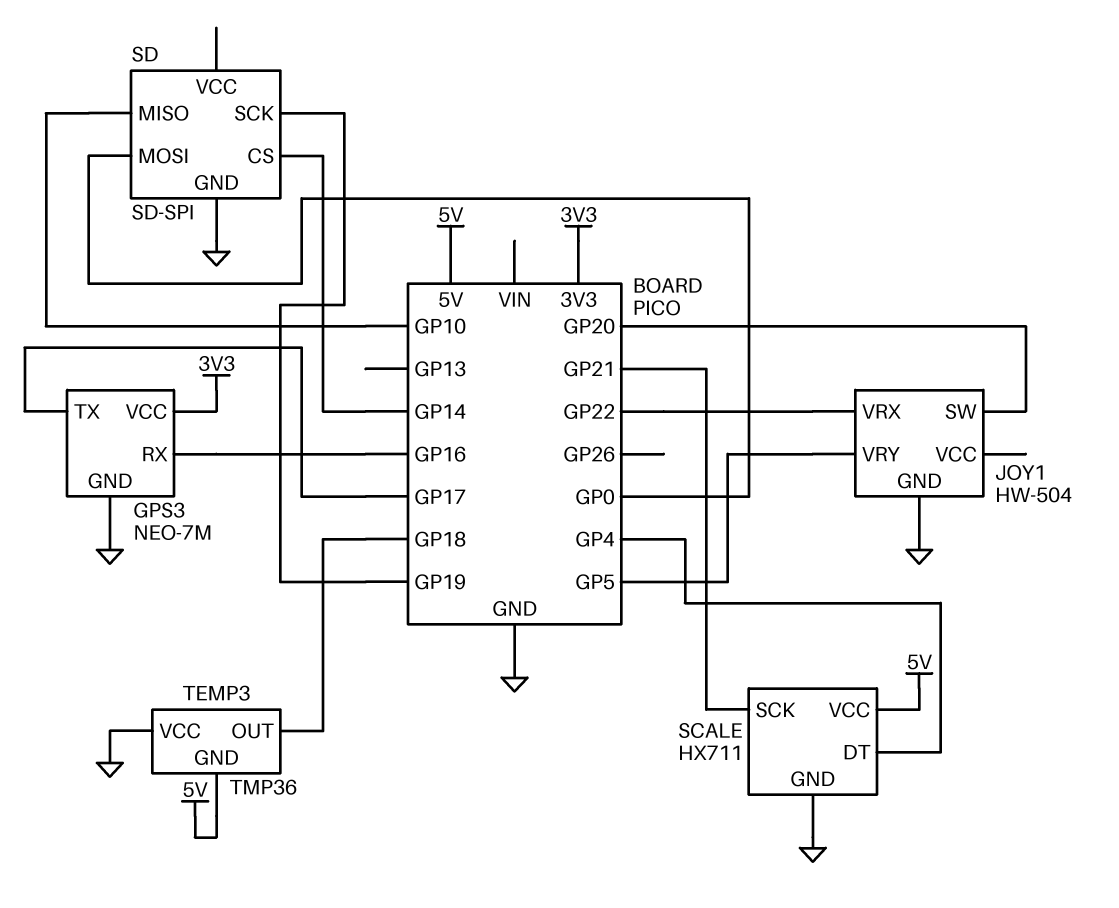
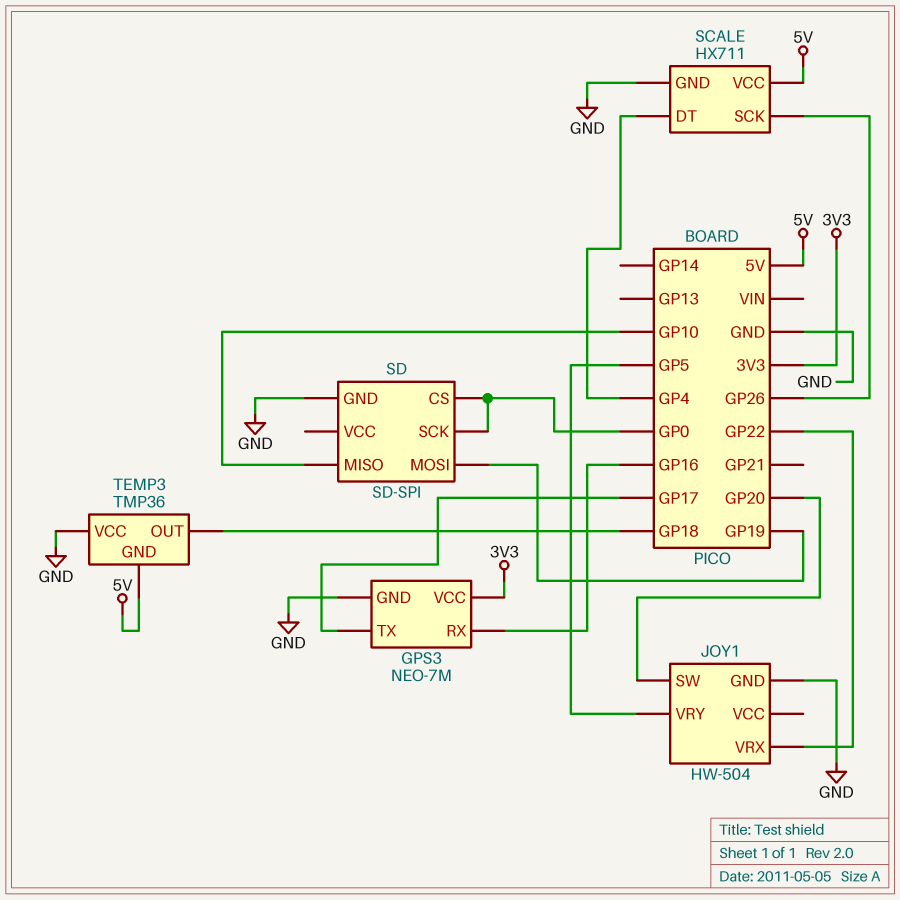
SCALE pin SCK: GP21 -> GP26
SD pin CS: GP14 -> GP0
SD pin MOSI: GP0 -> GP19
SD pin SCK: GP19 -> GP0

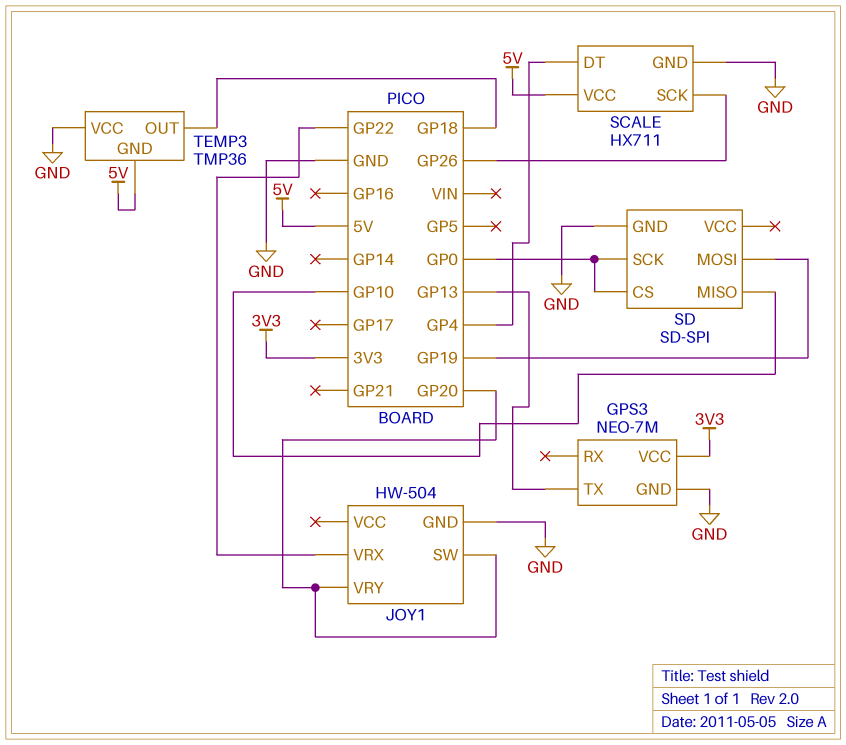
GPS3 pin RX: GP16 -> none
GPS3 pin TX: GP17 -> GP13
JOY1 pin VRY: GP5 -> GP20

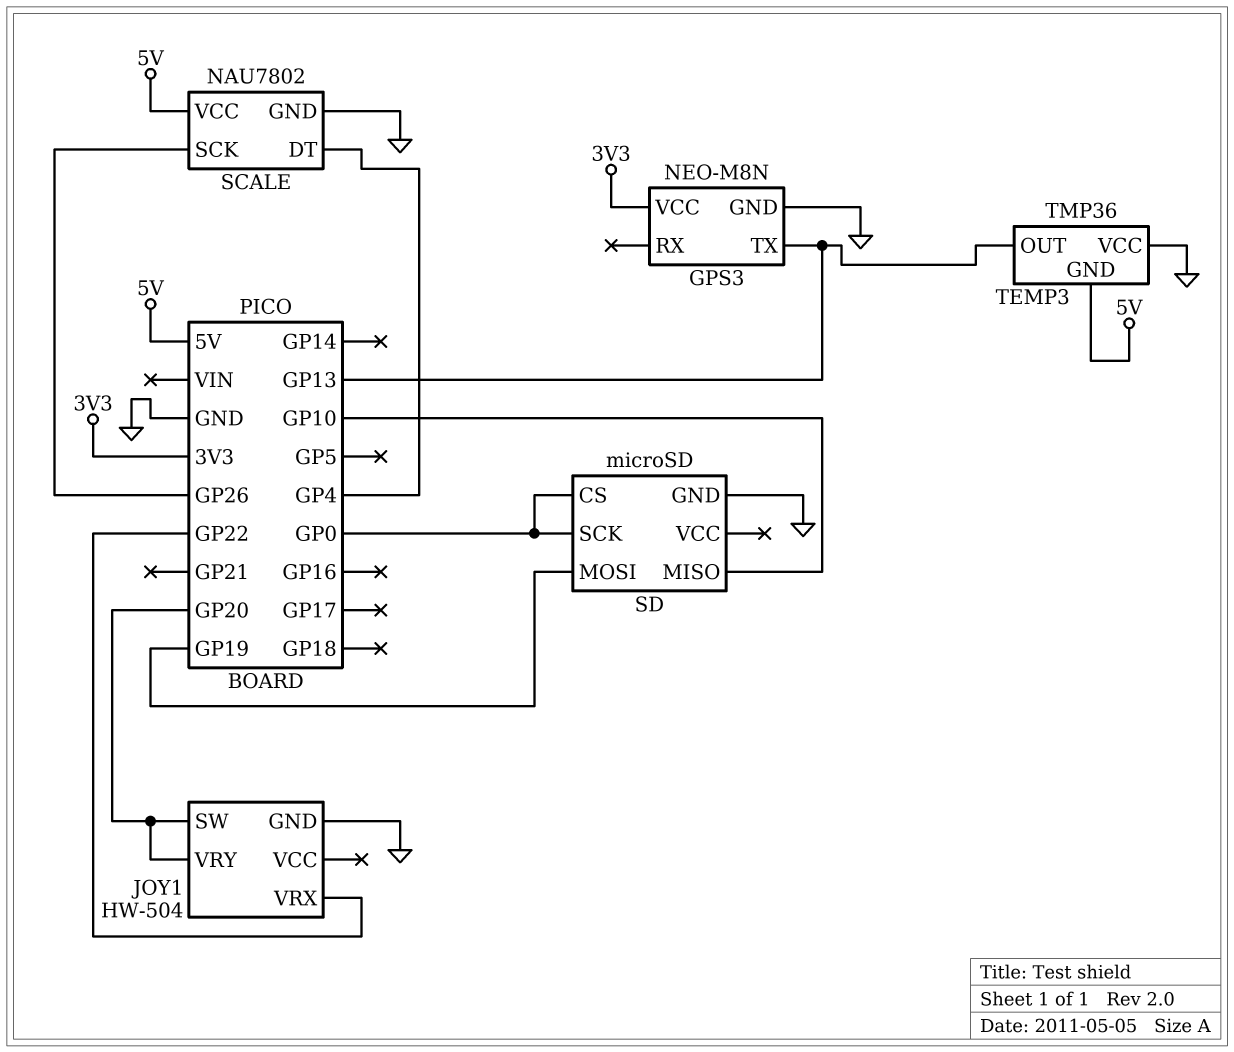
GPS3: NEO-7M -> NEO-M8N
SCALE: HX711 -> NAU7802
SD: SD-SPI -> microSD
TEMP3 pin OUT: GP18 -> GP13

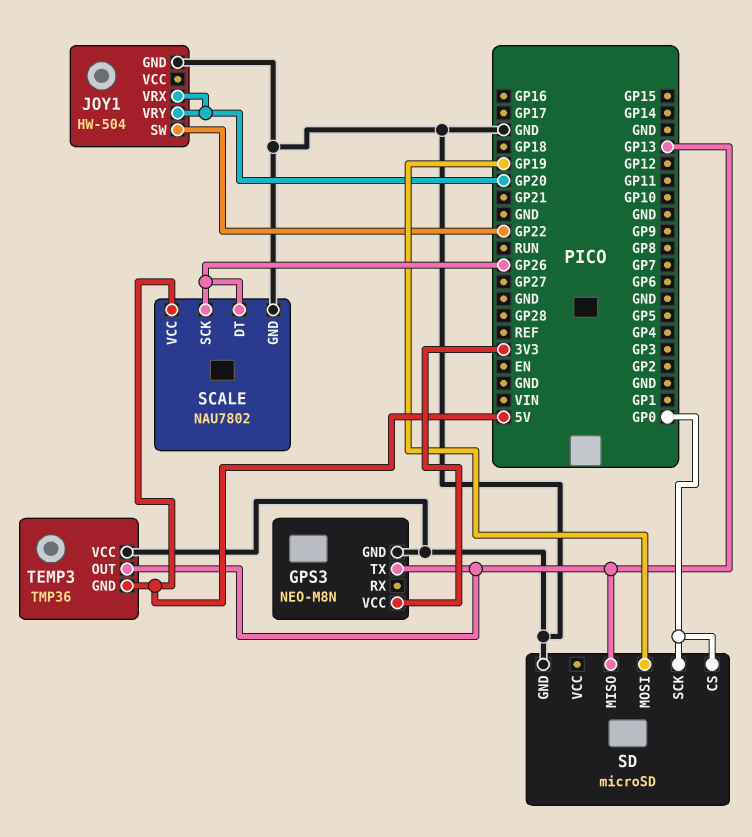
JOY1 pin SW: GP20 -> GP22
JOY1 pin VRX: GP22 -> GP20
SCALE pin DT: GP4 -> GP26
SD pin MISO: GP10 -> GP13

